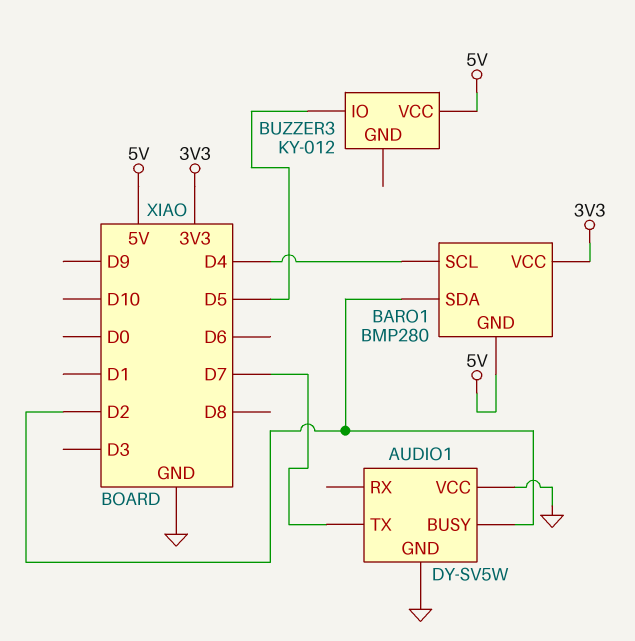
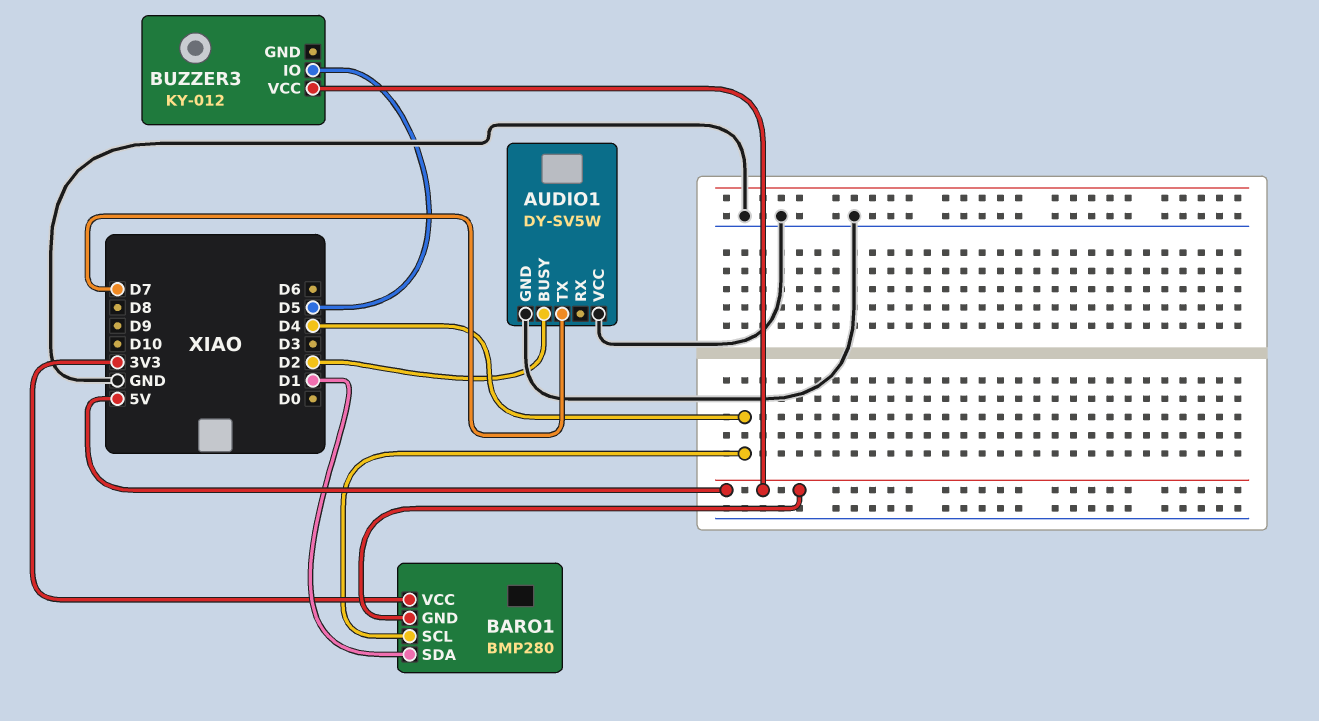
BARO1 pin SDA: D2 -> D1

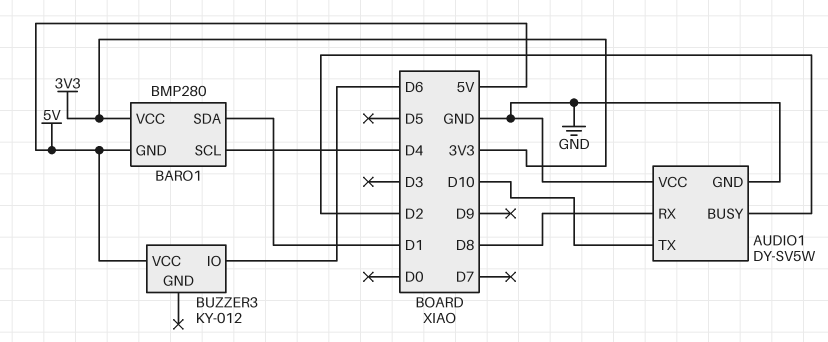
AUDIO1 pin RX: none -> D8
AUDIO1 pin TX: D7 -> D10
BUZZER3 pin IO: D5 -> D6

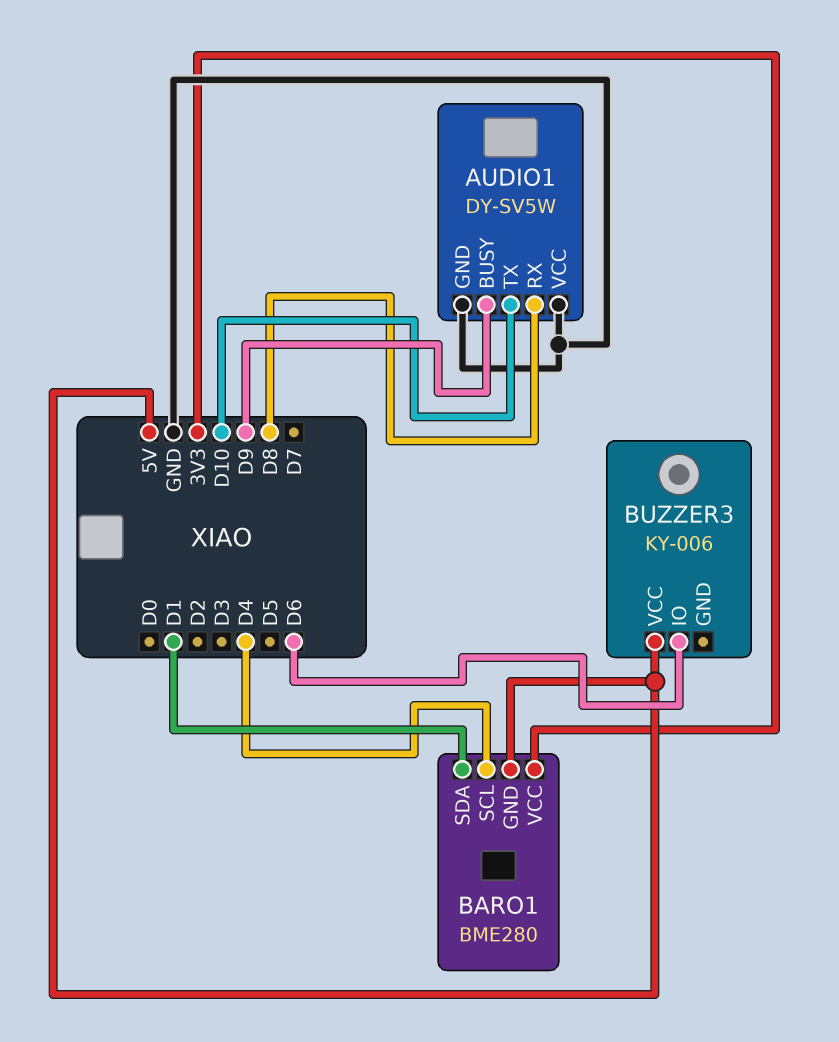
AUDIO1 pin BUSY: D2 -> D9
BARO1: BMP280 -> BME280
BUZZER3: KY-012 -> KY-006

